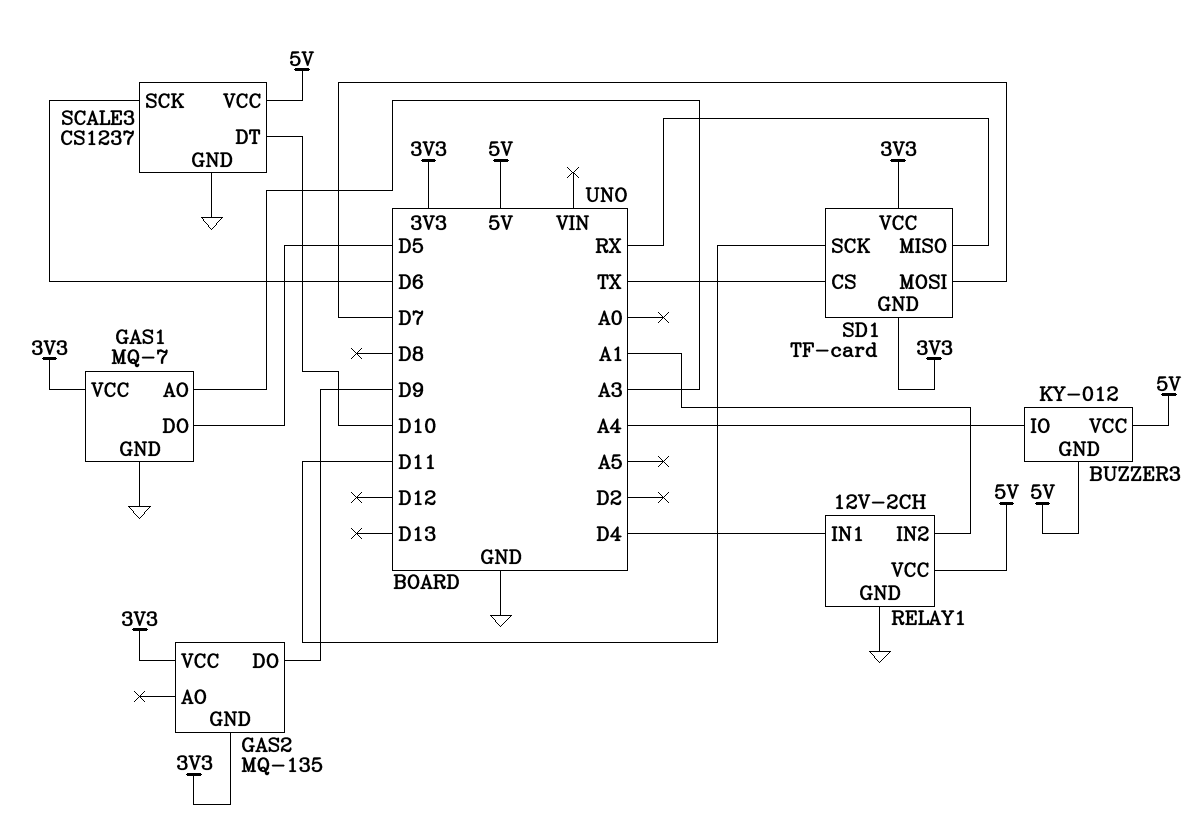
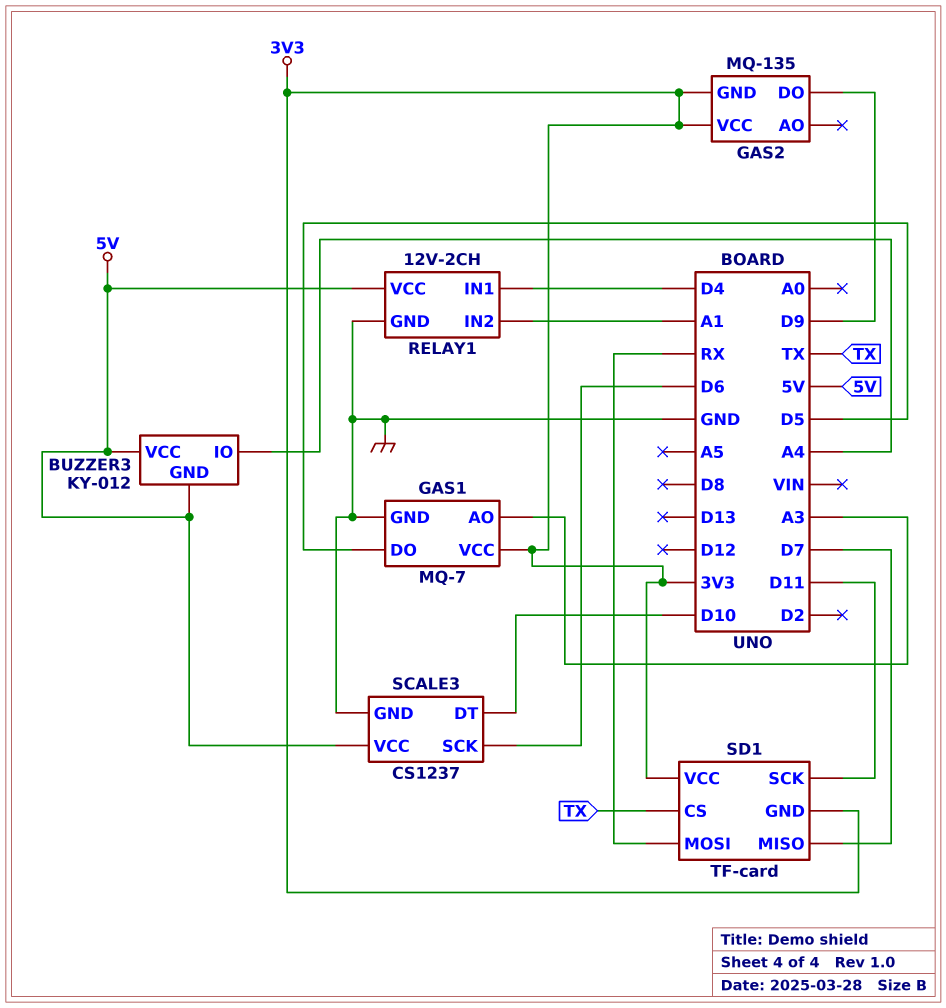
SD1 pin MISO: RX -> D7
SD1 pin MOSI: D7 -> RX

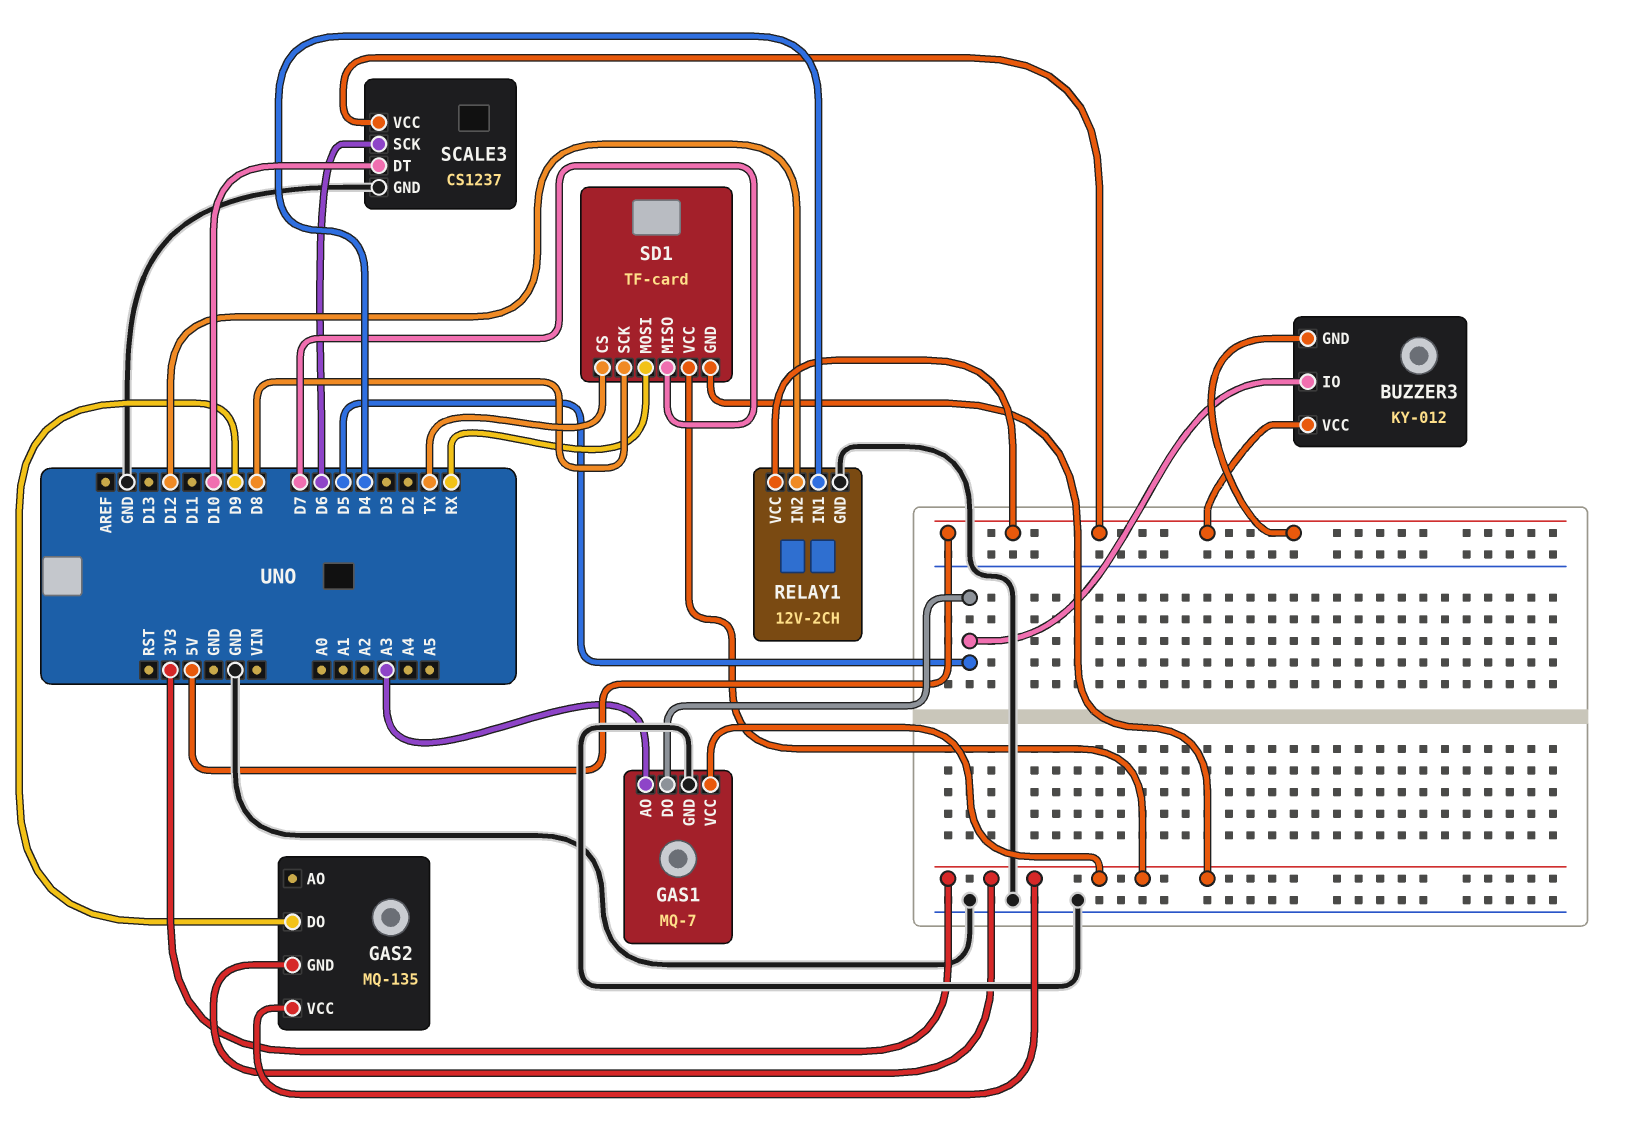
BUZZER3 pin IO: A4 -> D5
RELAY1 pin IN2: A1 -> D12
SD1 pin SCK: D11 -> D8

